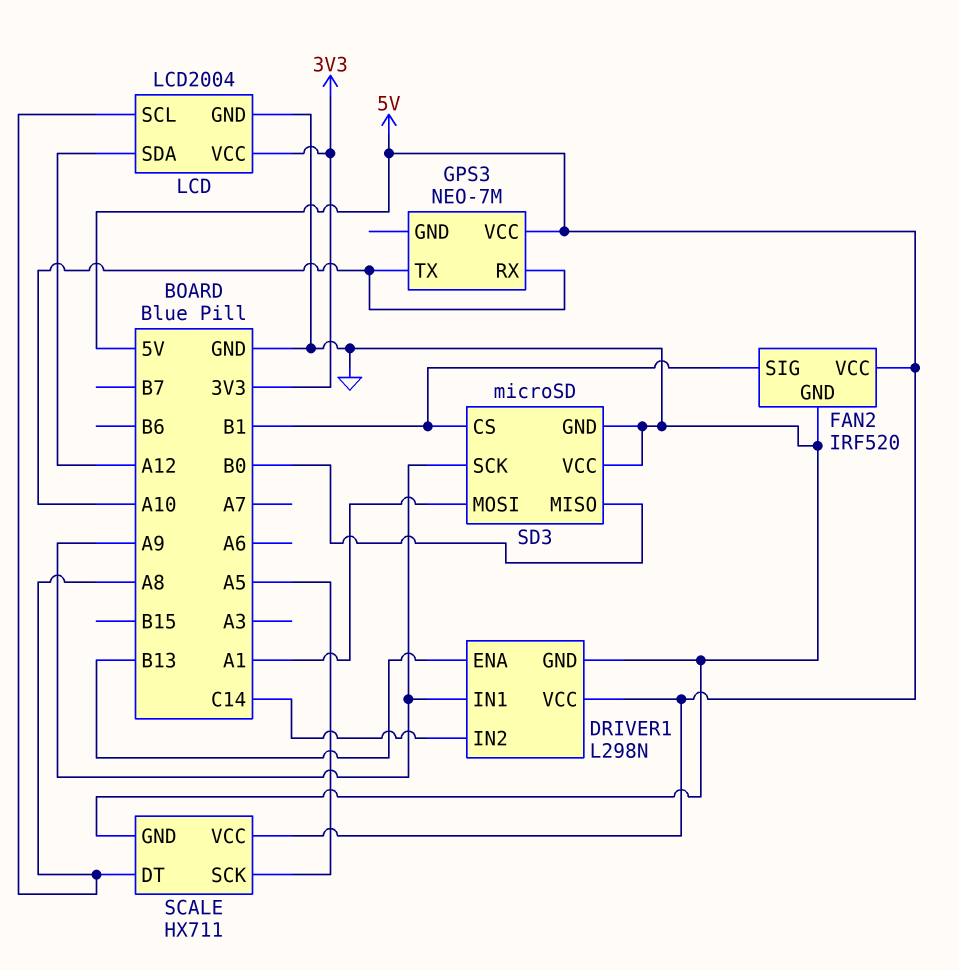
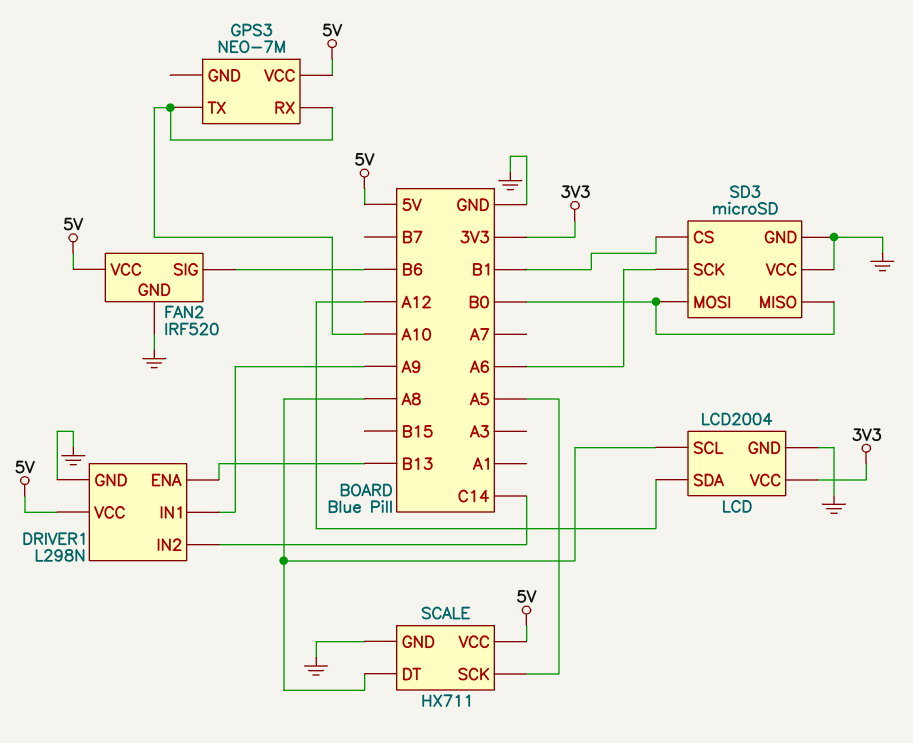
FAN2 pin SIG: B1 -> B6
SD3 pin MOSI: A1 -> B0
SD3 pin SCK: A9 -> A6

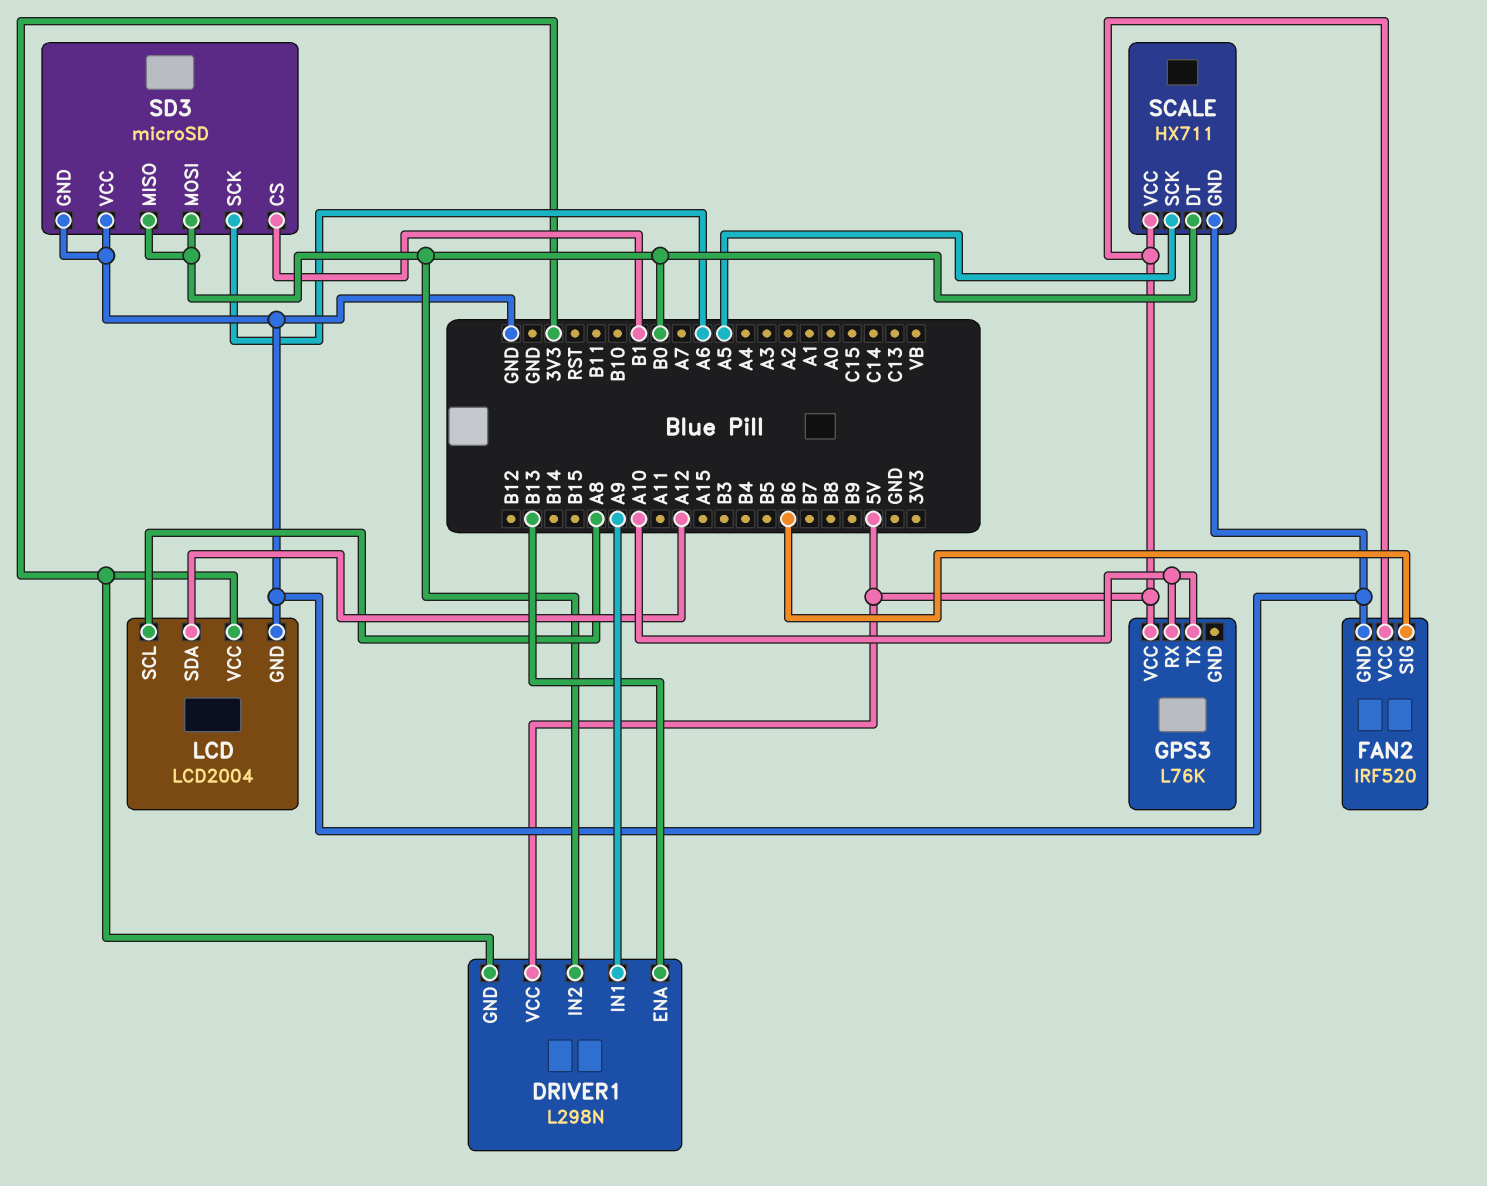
DRIVER1 pin GND: GND -> 3V3
DRIVER1 pin IN2: C14 -> B0
GPS3: NEO-7M -> L76K
SCALE pin DT: A8 -> B0

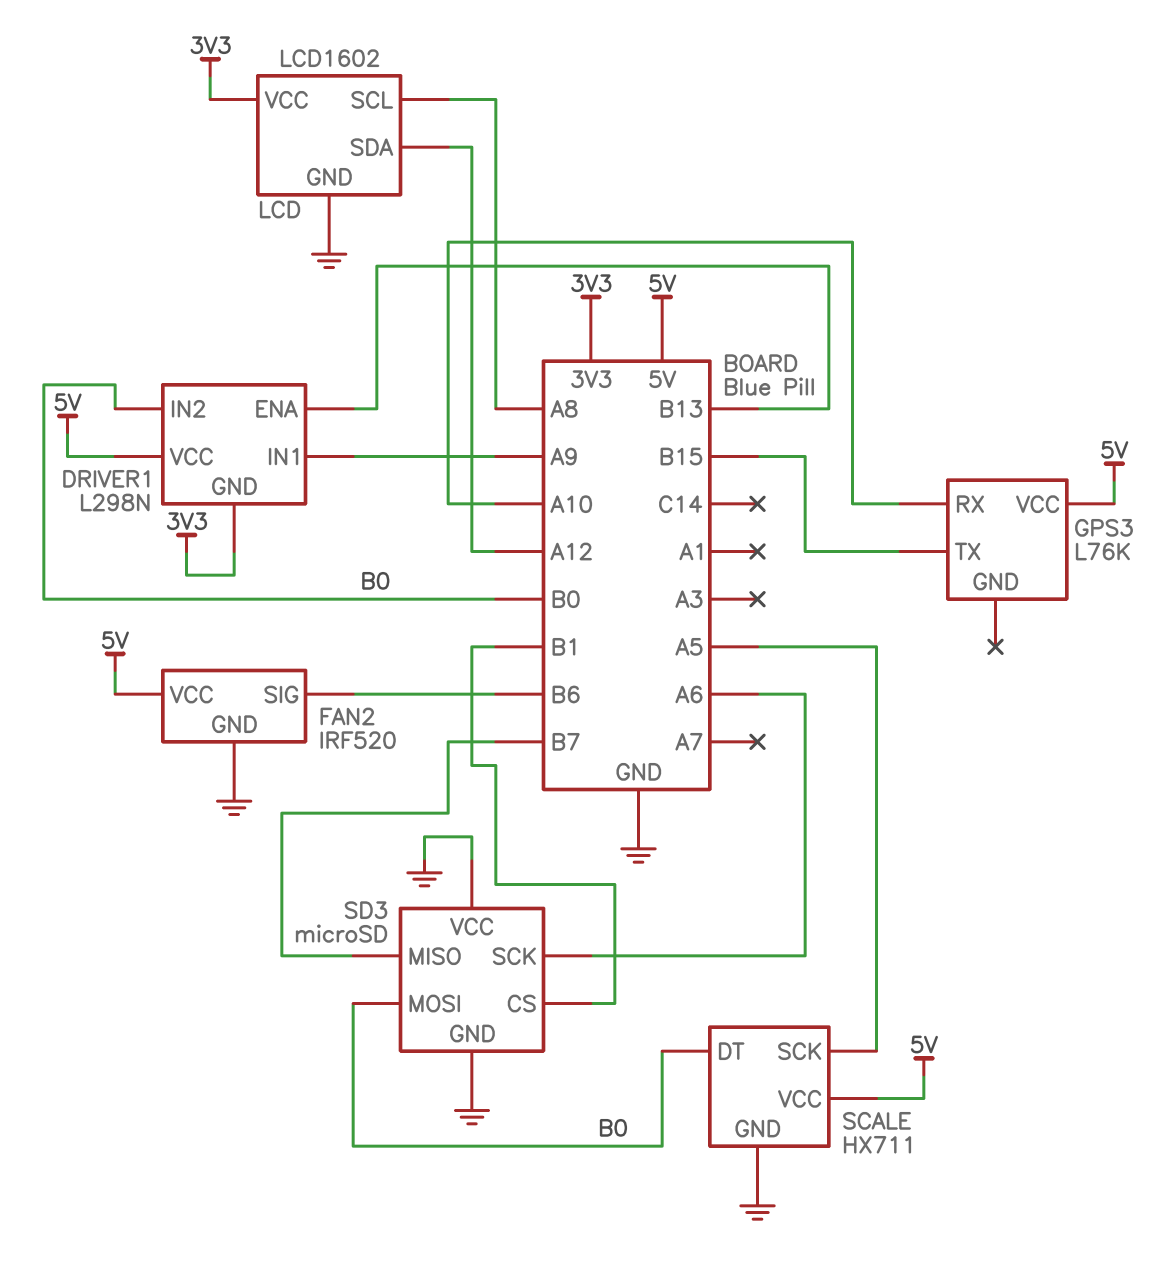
GPS3 pin TX: A10 -> B15
LCD: LCD2004 -> LCD1602
SD3 pin MISO: B0 -> B7

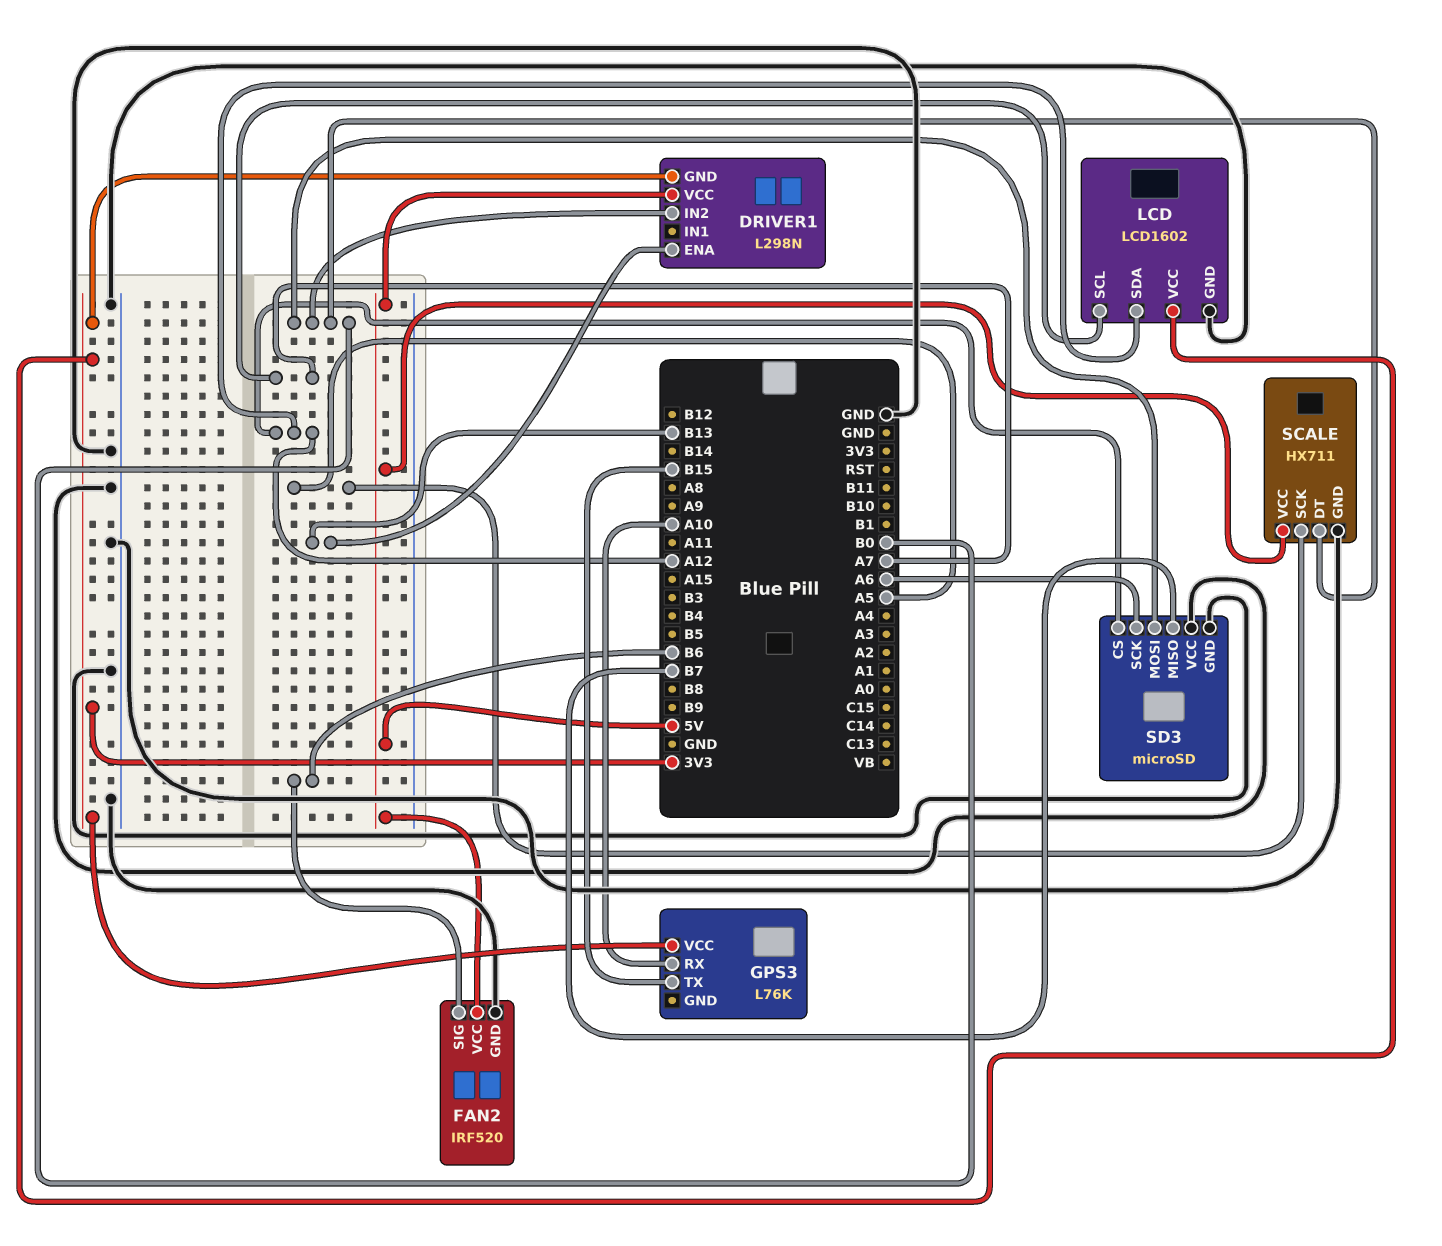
DRIVER1 pin IN1: A9 -> none
GPS3 pin VCC: 5V -> 3V3
LCD pin SCL: A8 -> A7
SD3 pin CS: B1 -> A12

